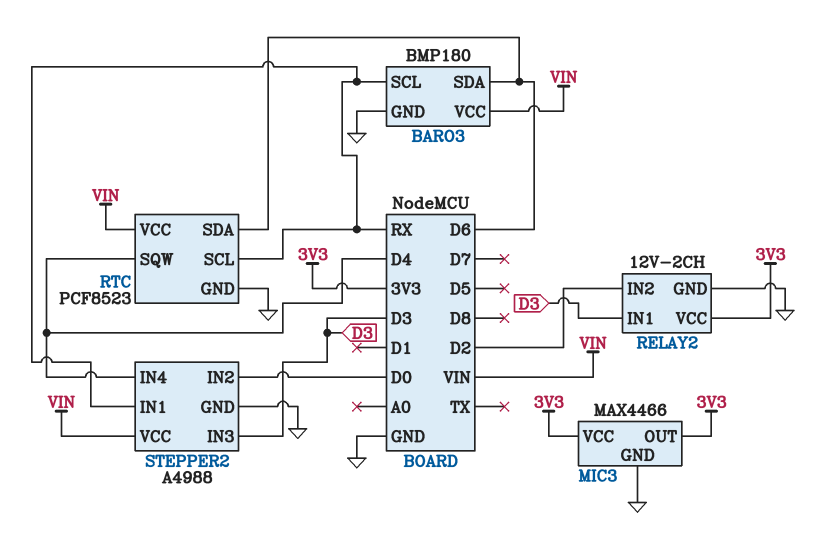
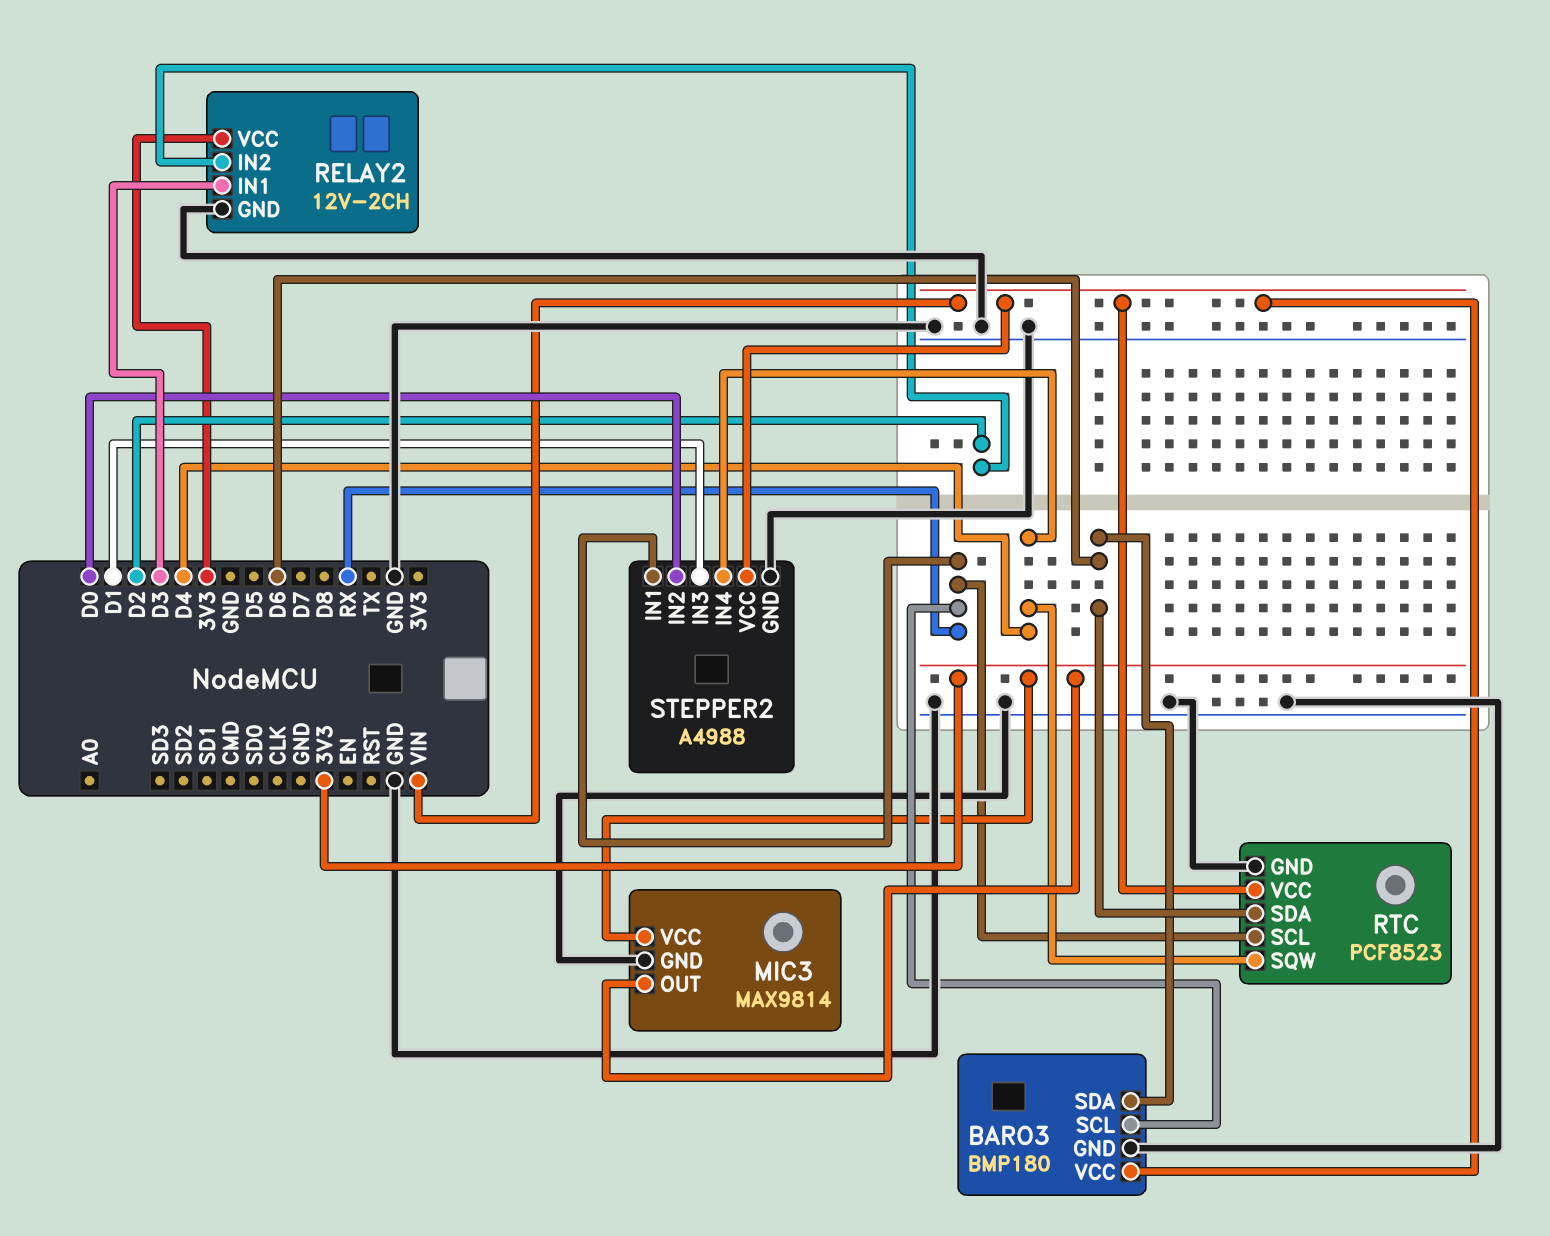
MIC3: MAX4466 -> MAX9814
STEPPER2 pin IN3: D3 -> D1

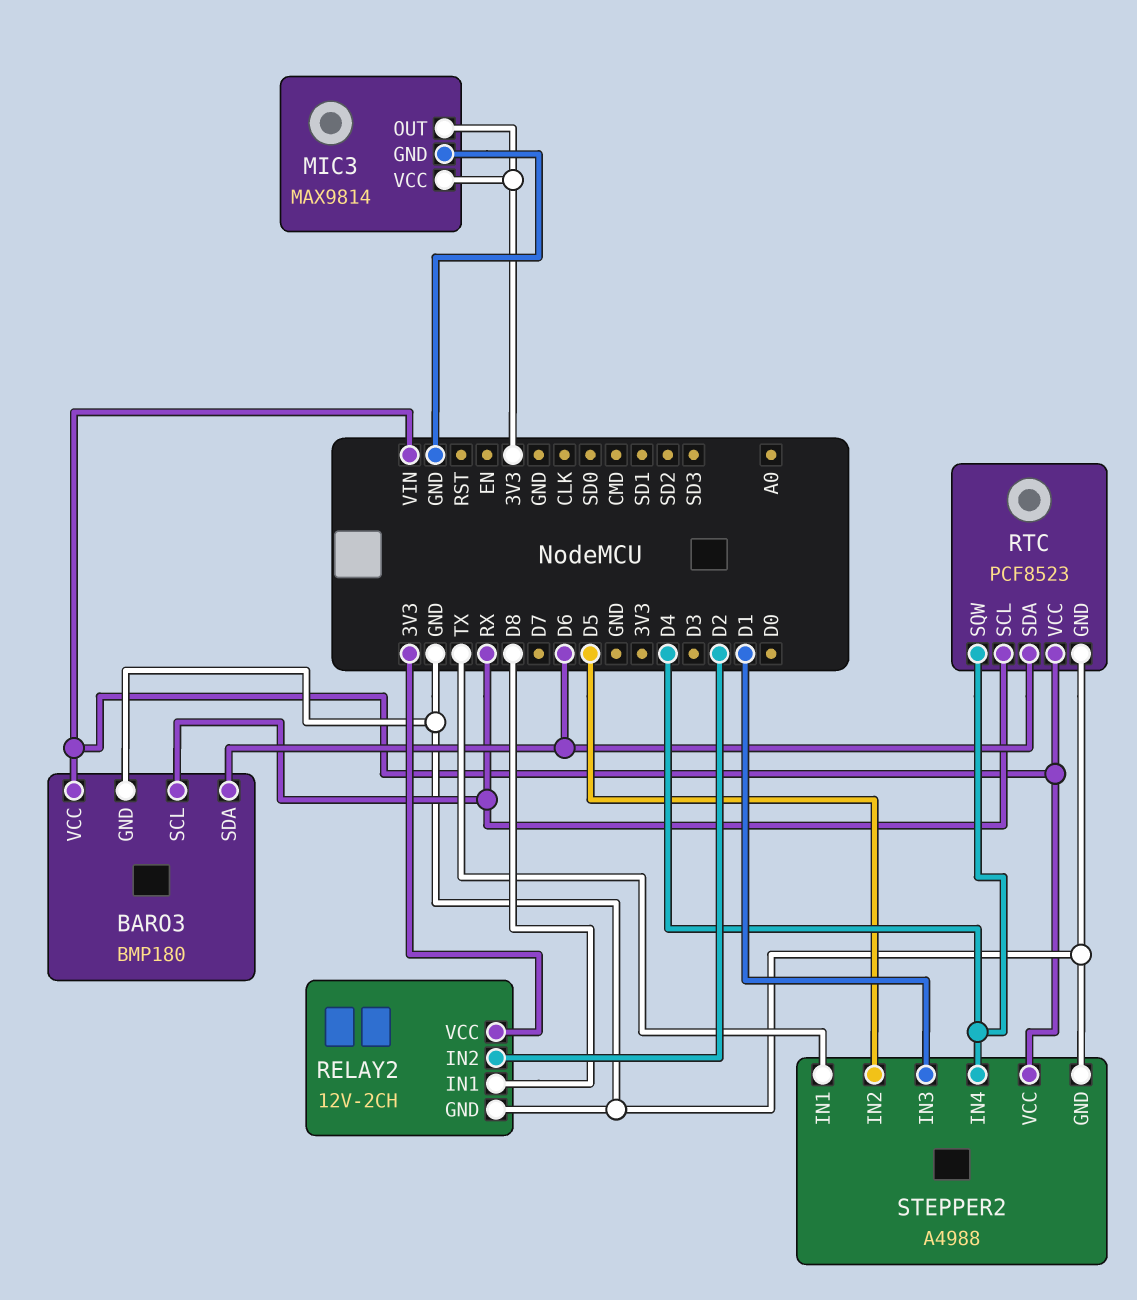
RELAY2 pin IN1: D3 -> D8
STEPPER2 pin IN1: RX -> TX
STEPPER2 pin IN2: D0 -> D5

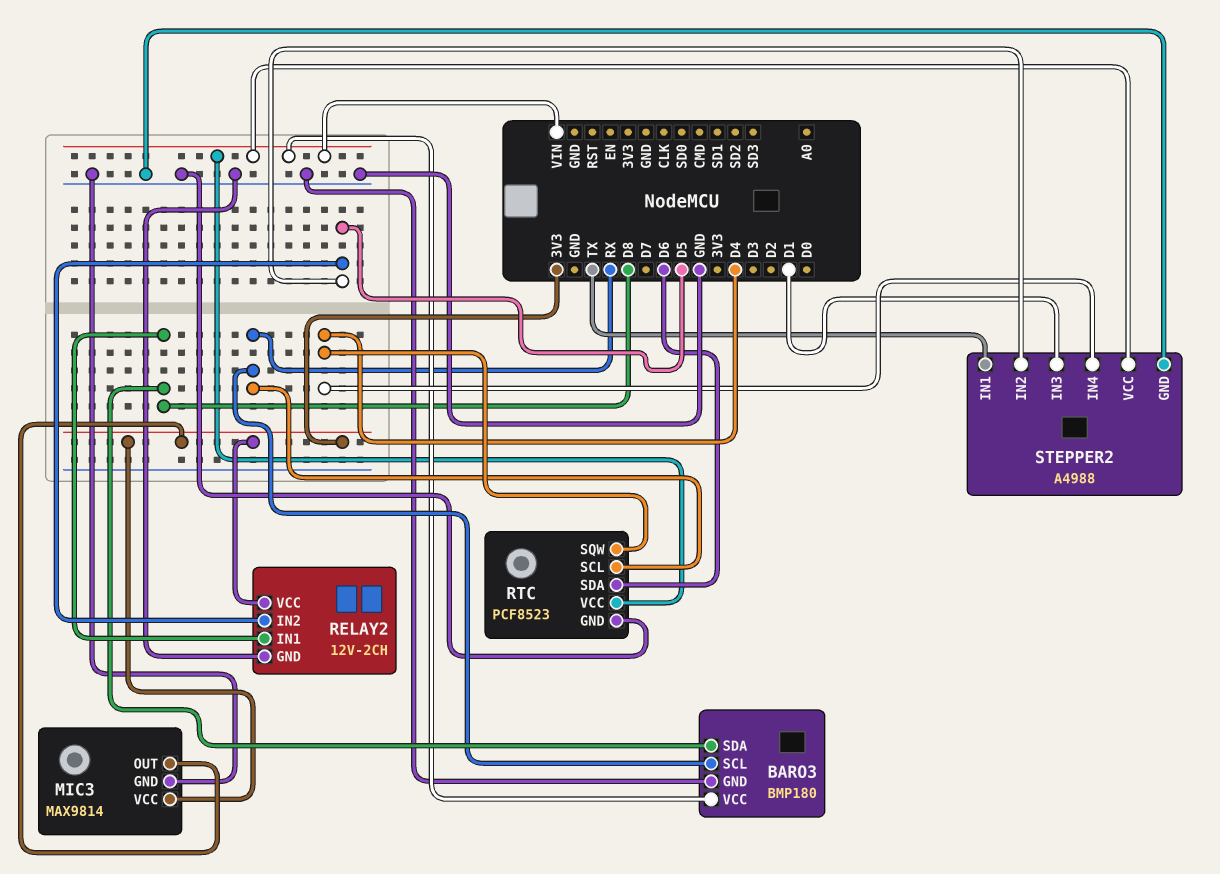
BARO3 pin SDA: D6 -> D8
RELAY2 pin IN2: D2 -> D5

